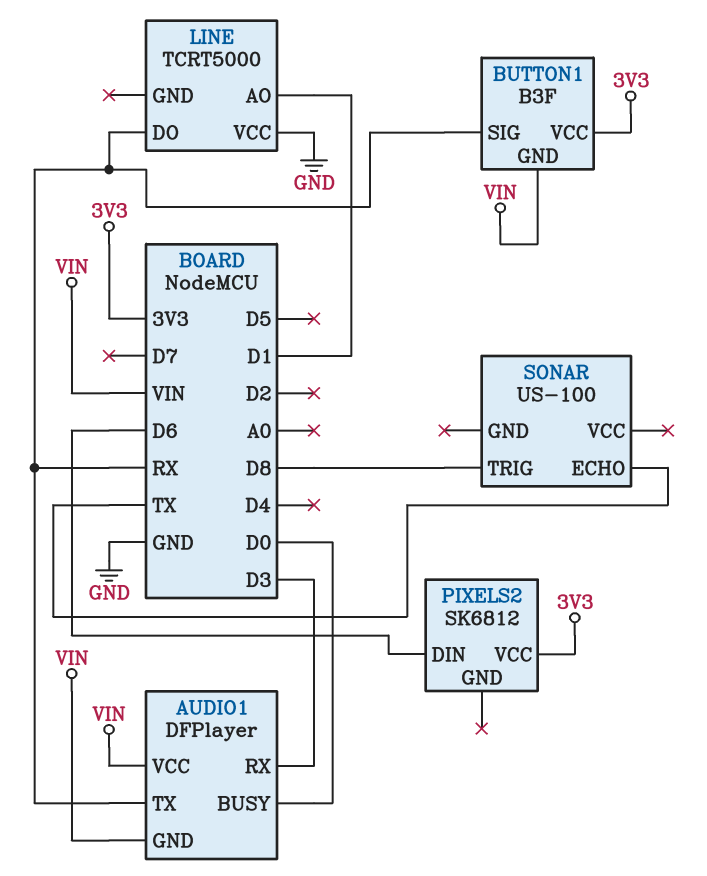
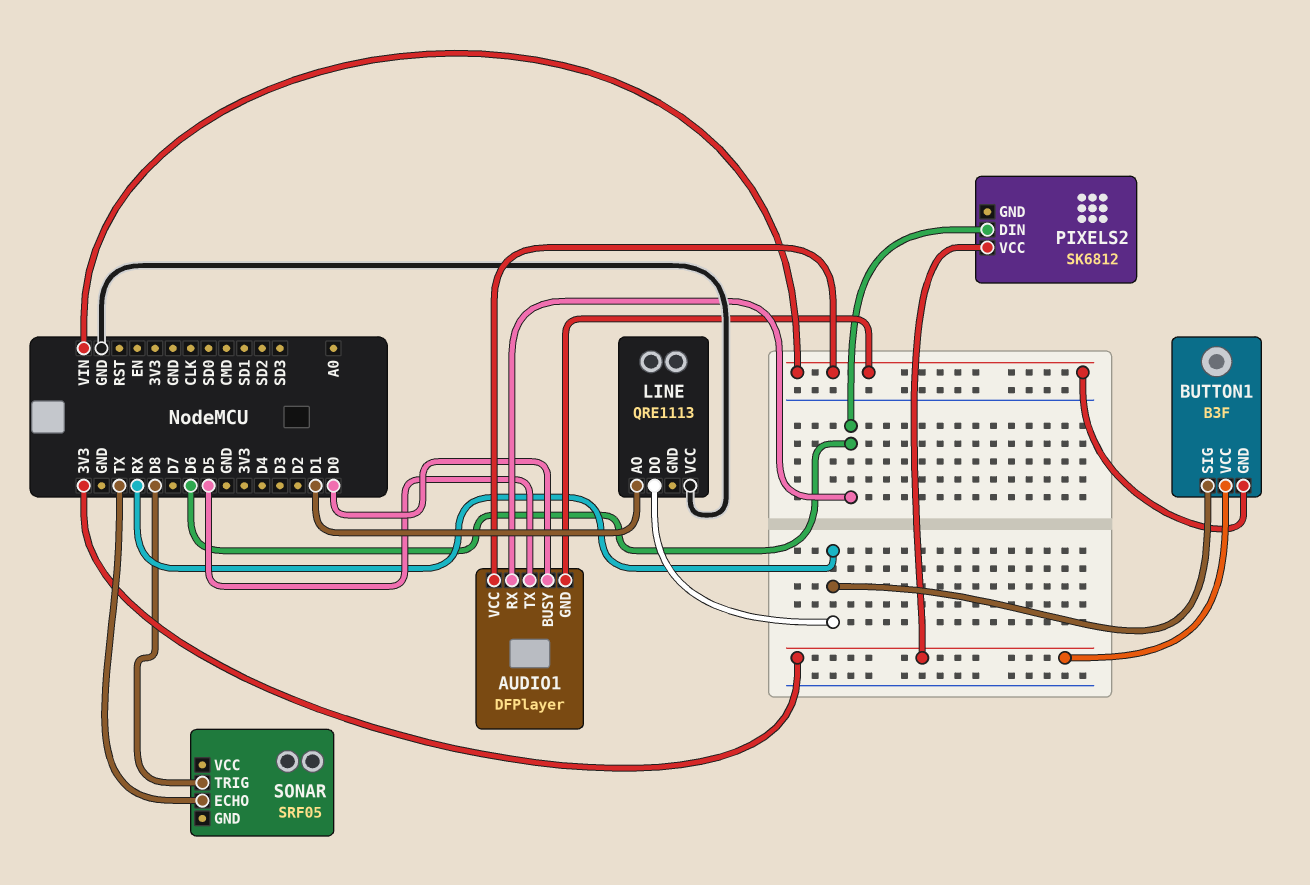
AUDIO1 pin RX: D3 -> D6
AUDIO1 pin TX: RX -> D5
LINE: TCRT5000 -> QRE1113
SONAR: US-100 -> SRF05

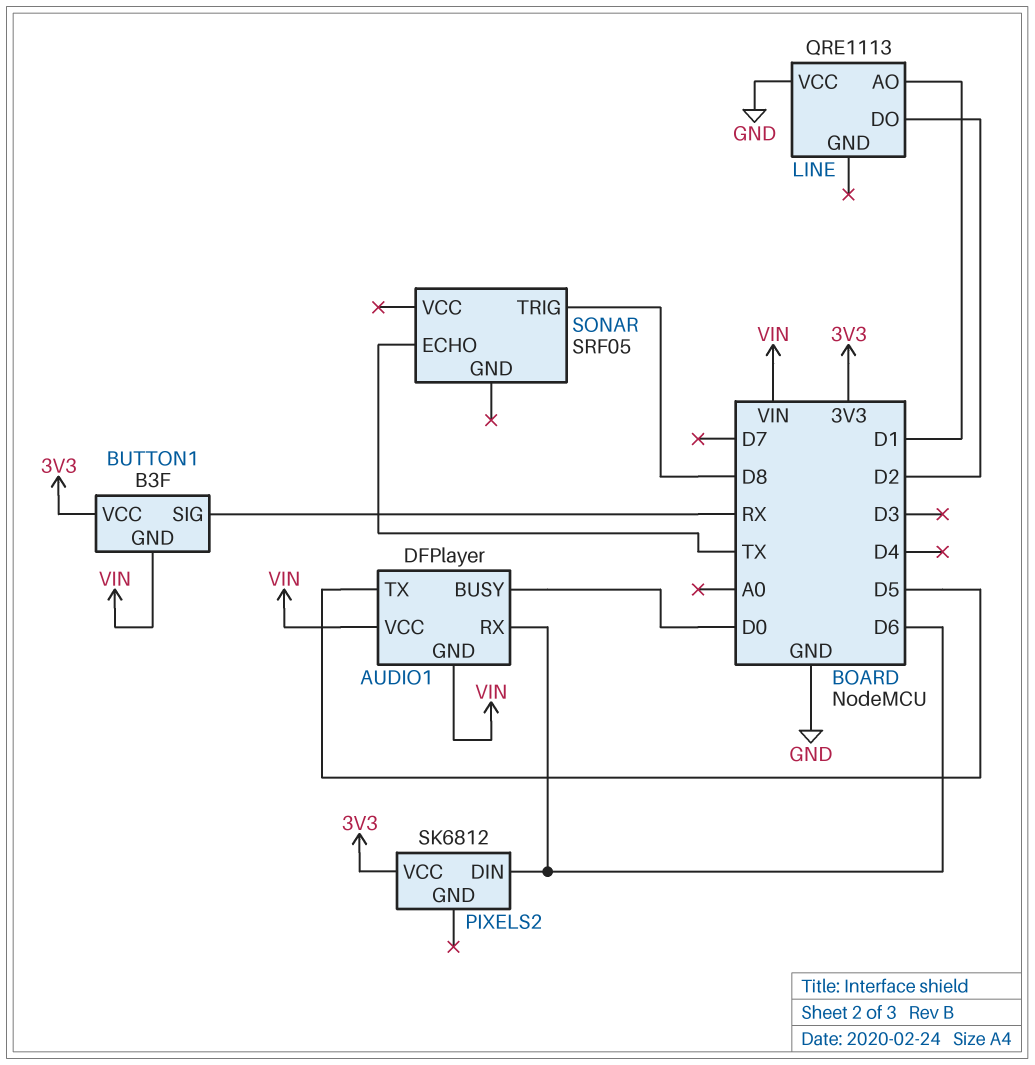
LINE pin DO: RX -> D2

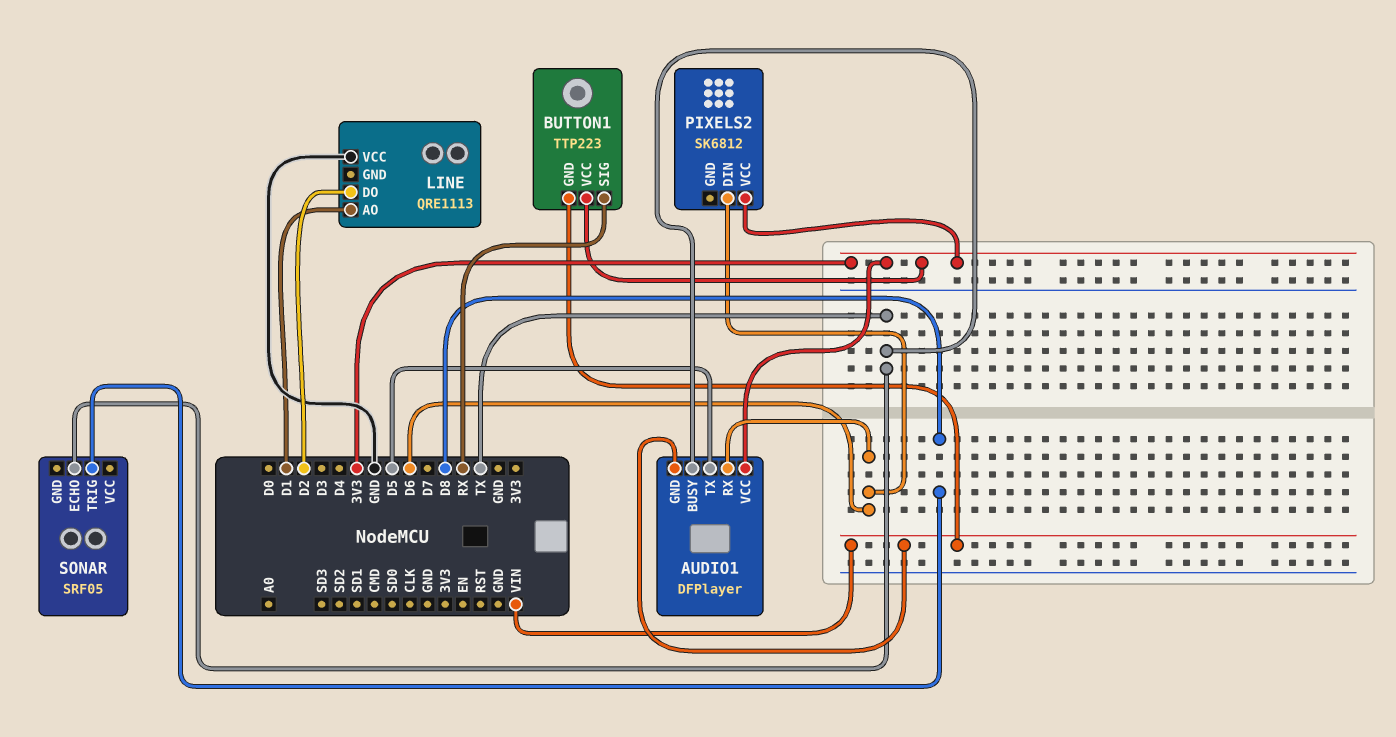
AUDIO1 pin BUSY: D0 -> TX
AUDIO1 pin VCC: VIN -> 3V3
BUTTON1: B3F -> TTP223

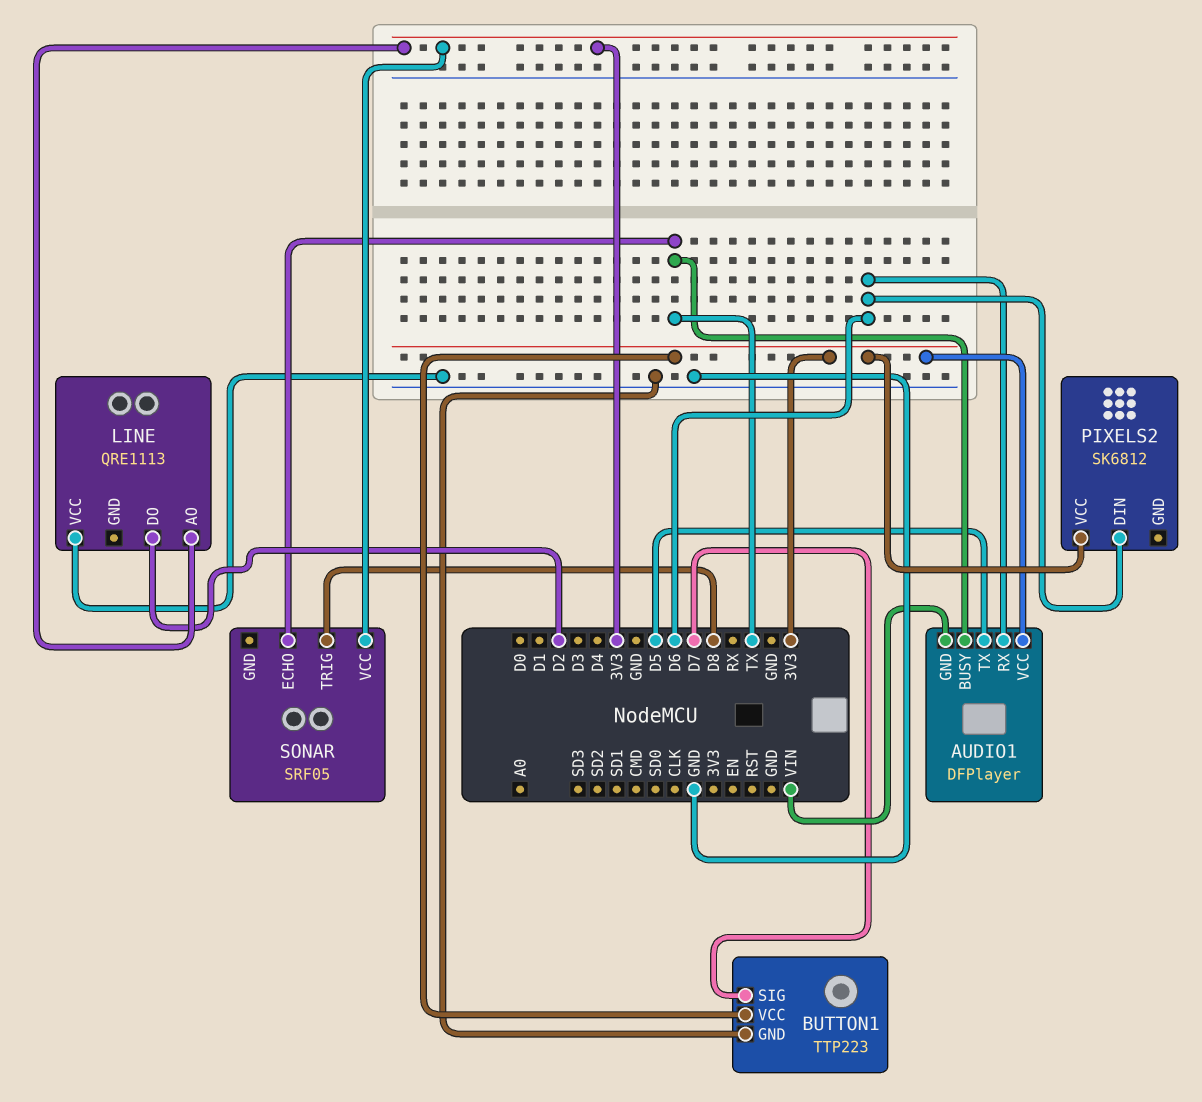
BUTTON1 pin GND: VIN -> GND
BUTTON1 pin SIG: RX -> D7
LINE pin AO: D1 -> 3V3
SONAR pin VCC: none -> 3V3

